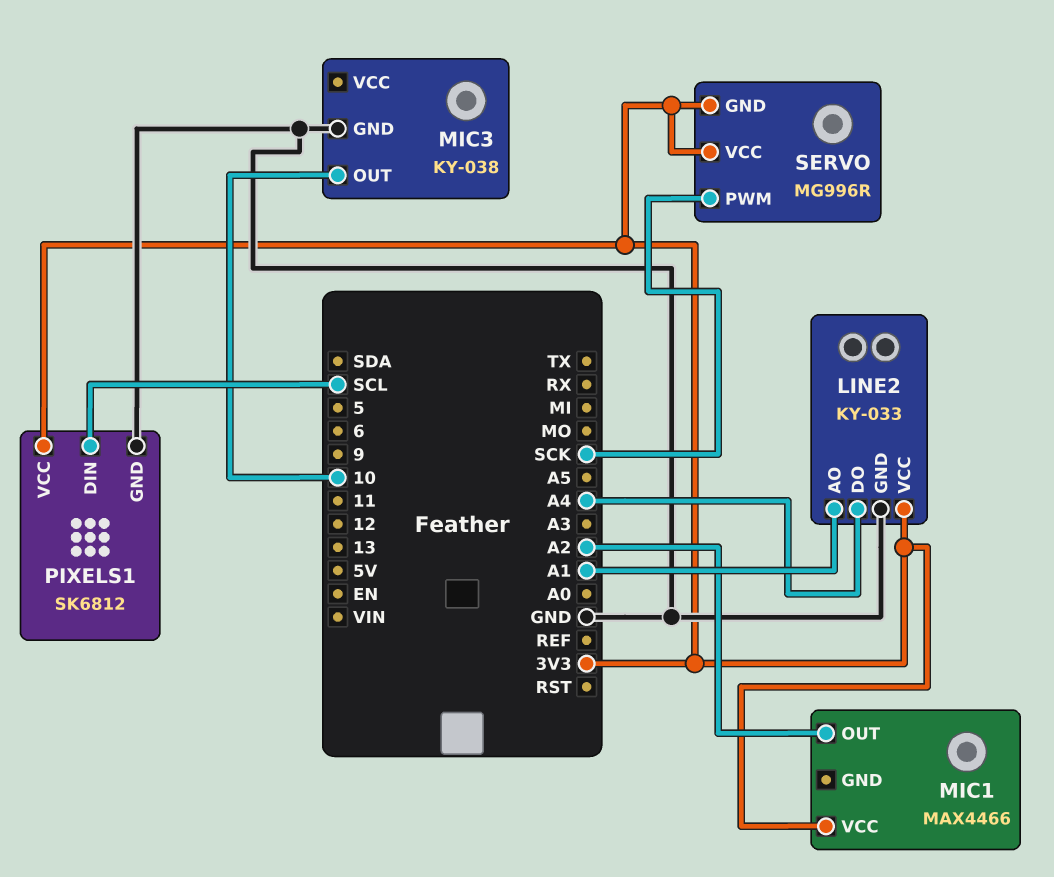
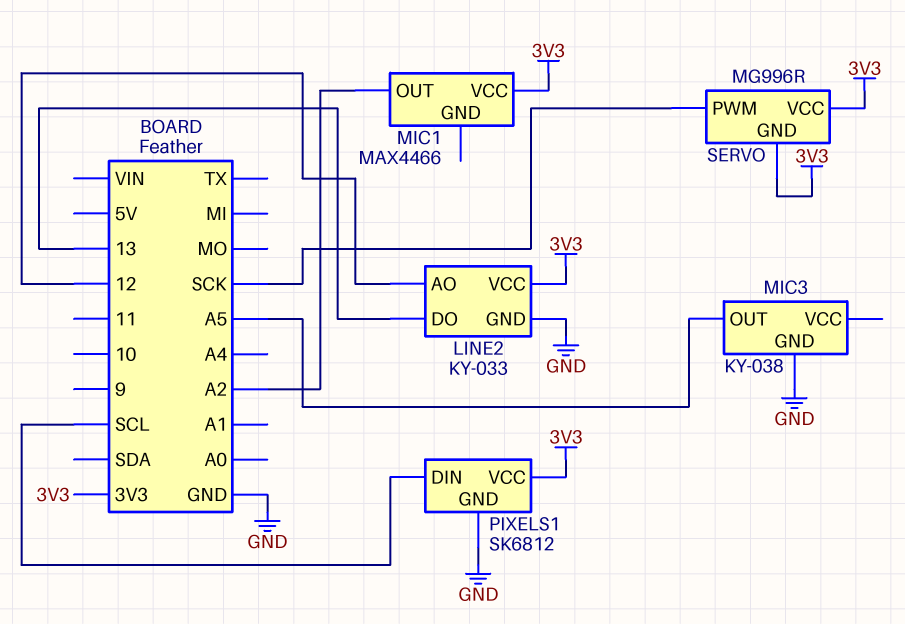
LINE2 pin AO: A1 -> 12
LINE2 pin DO: A4 -> 13
MIC3 pin OUT: 10 -> A5

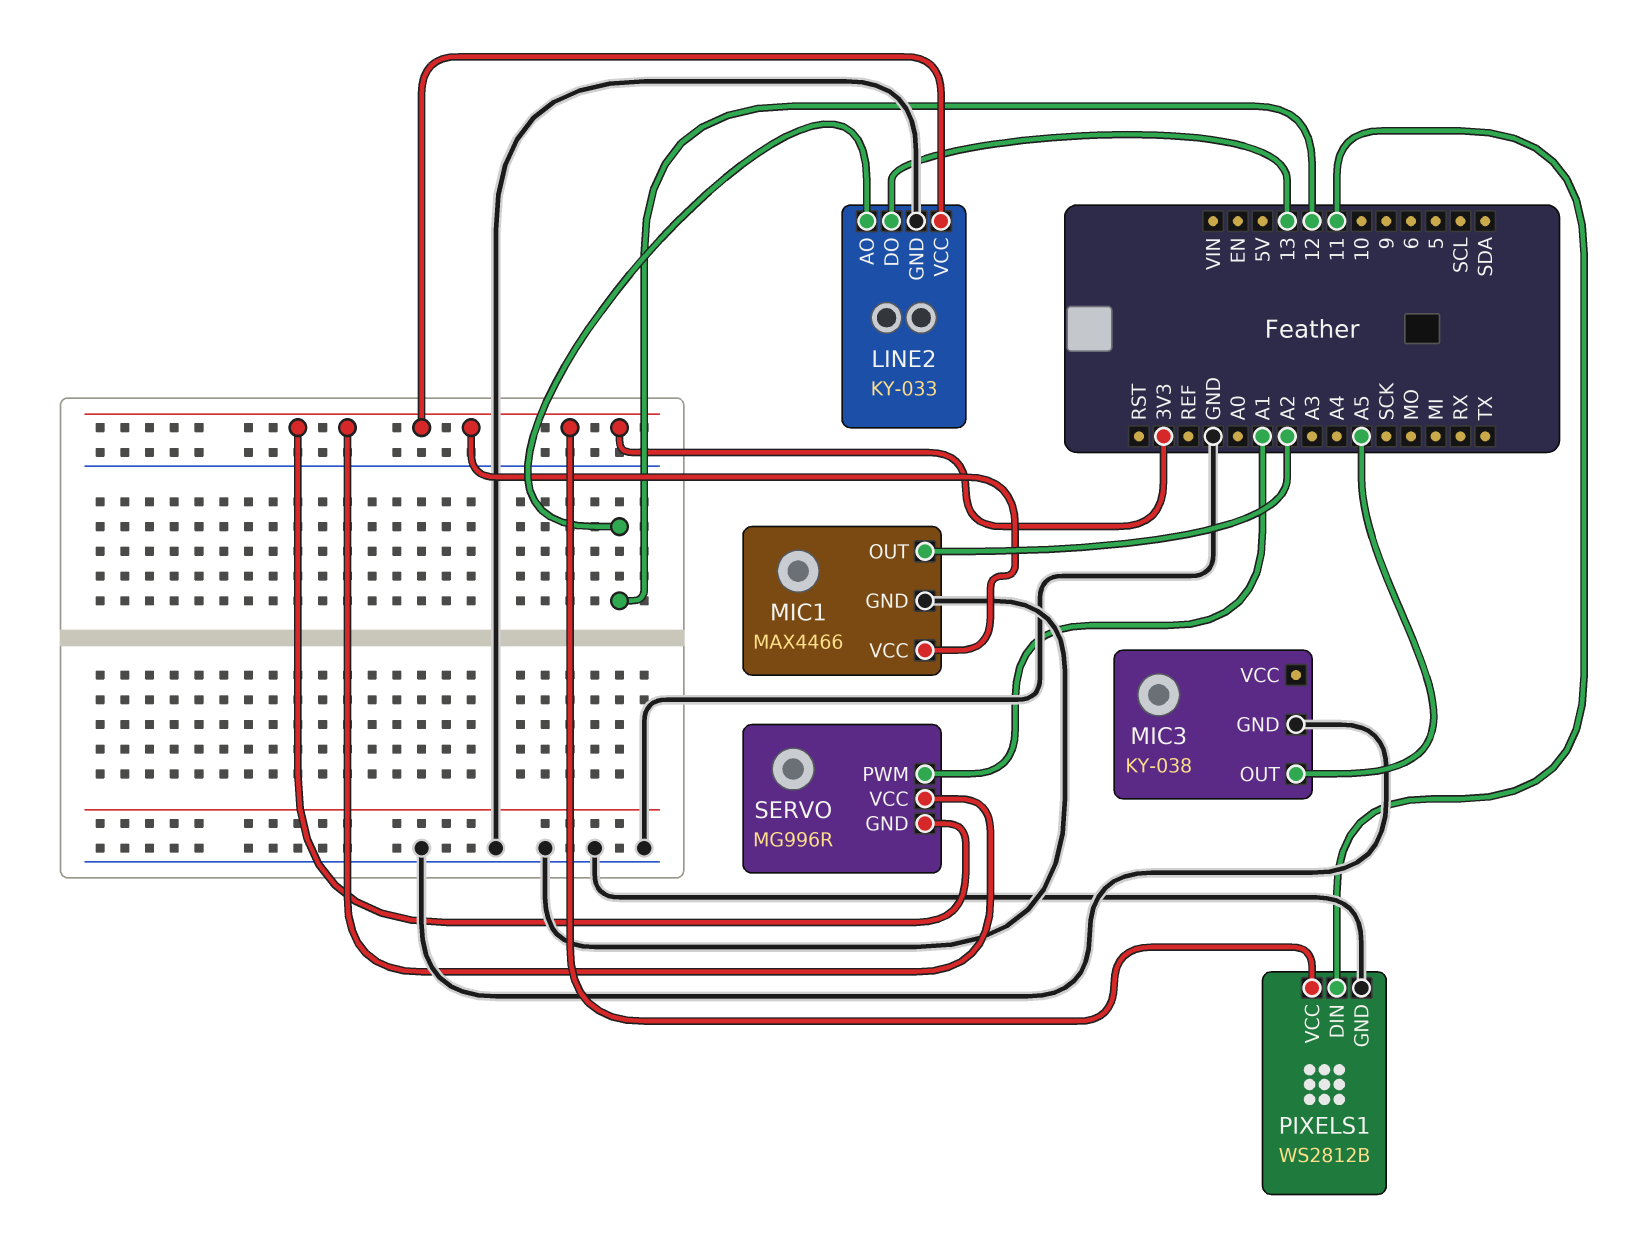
MIC1 pin GND: none -> GND
PIXELS1: SK6812 -> WS2812B
PIXELS1 pin DIN: SCL -> 11
SERVO pin PWM: SCK -> A1

